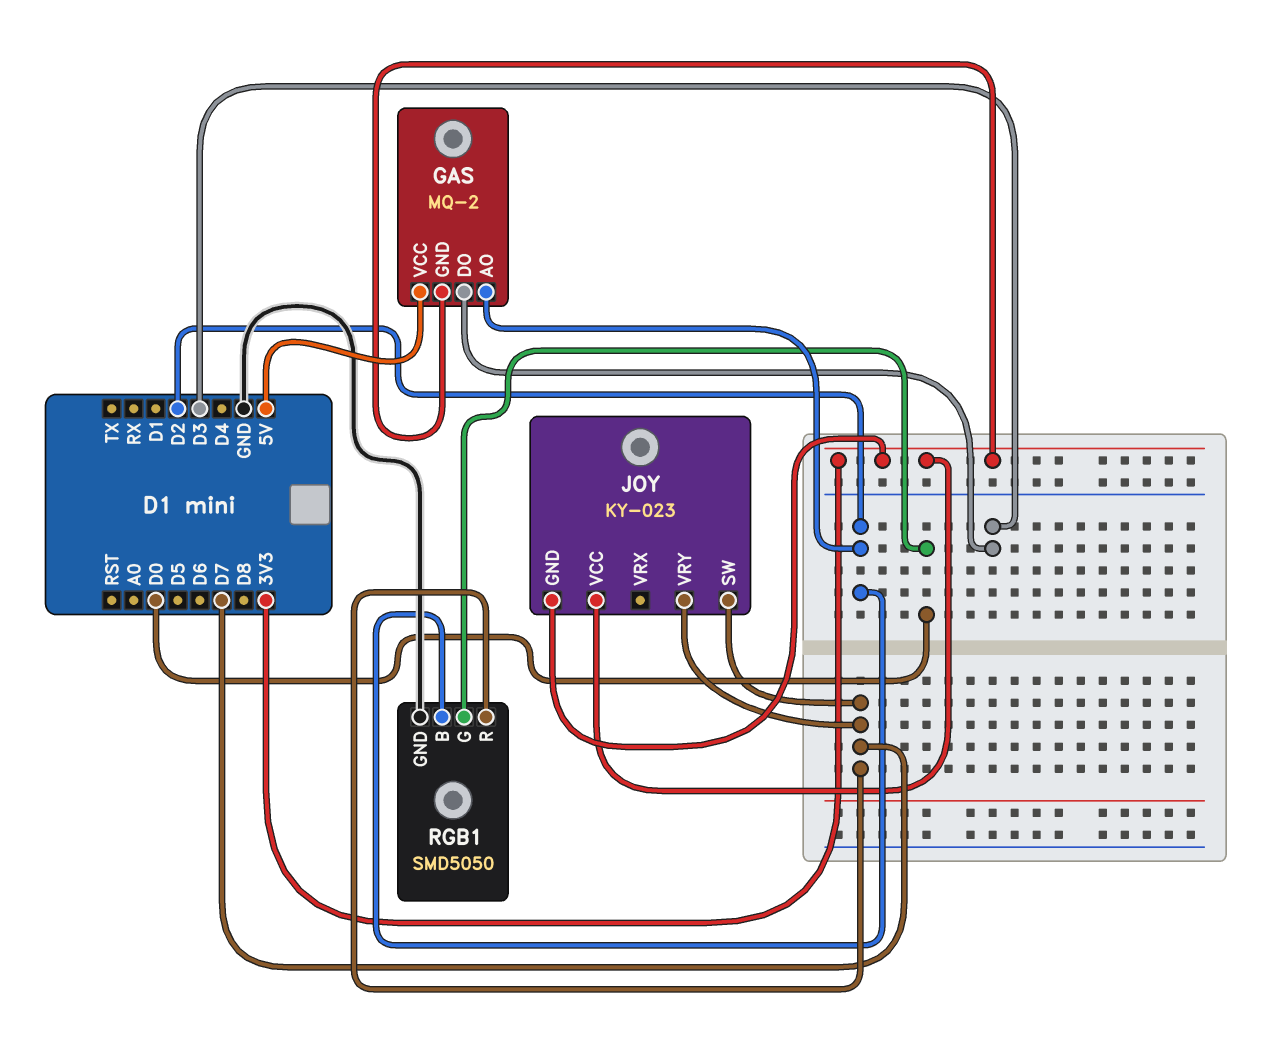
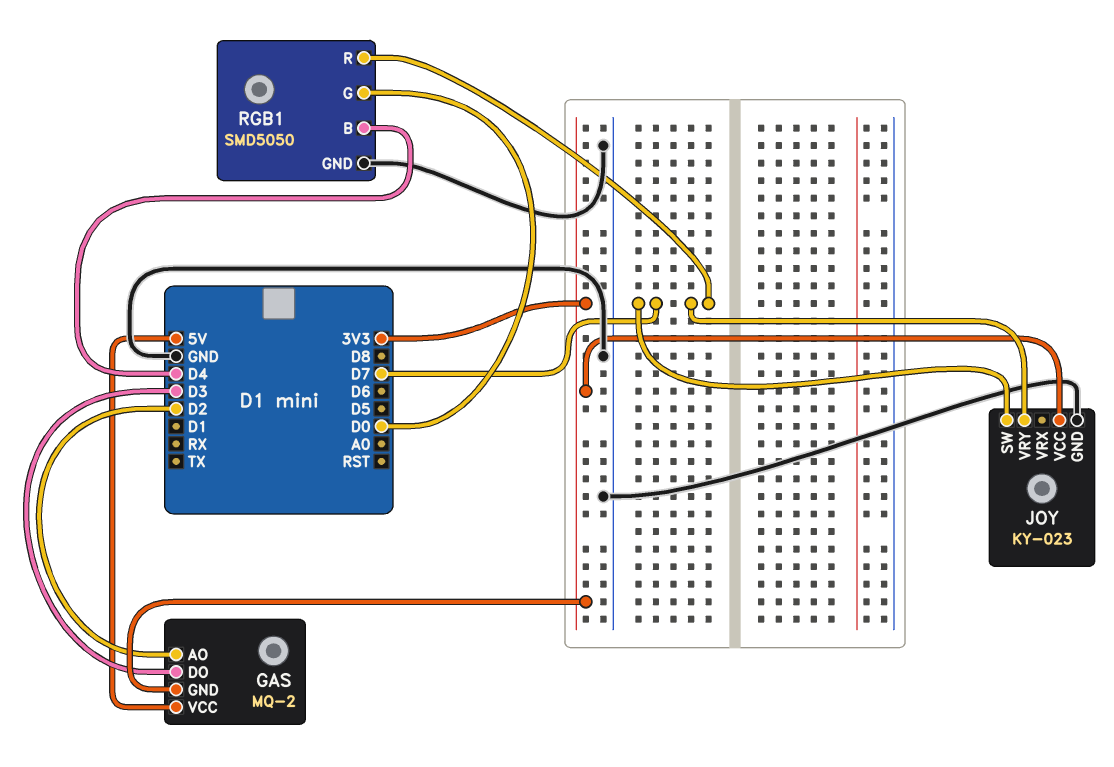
JOY pin GND: 3V3 -> GND
RGB1 pin B: D2 -> D4

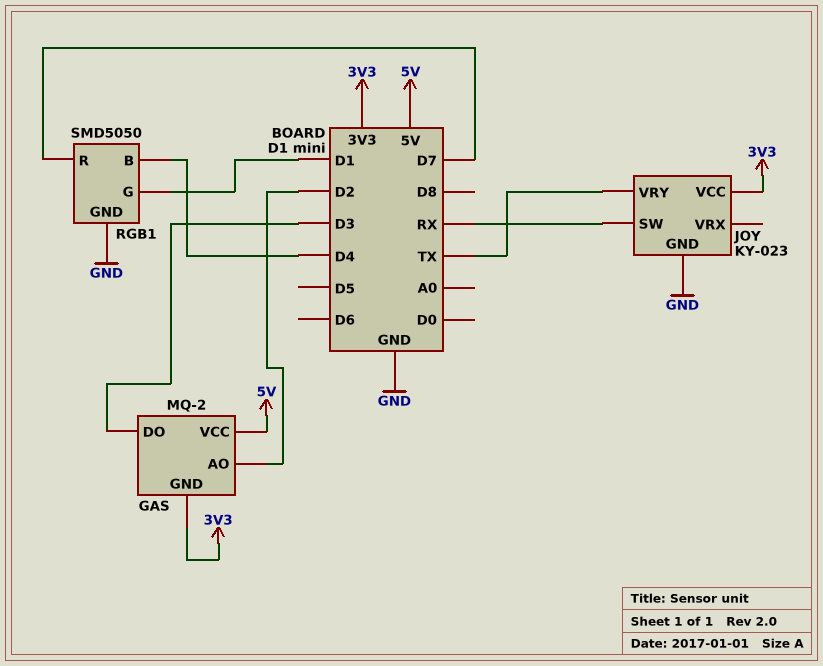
JOY pin SW: D7 -> RX
JOY pin VRY: D7 -> TX
RGB1 pin G: D0 -> D1

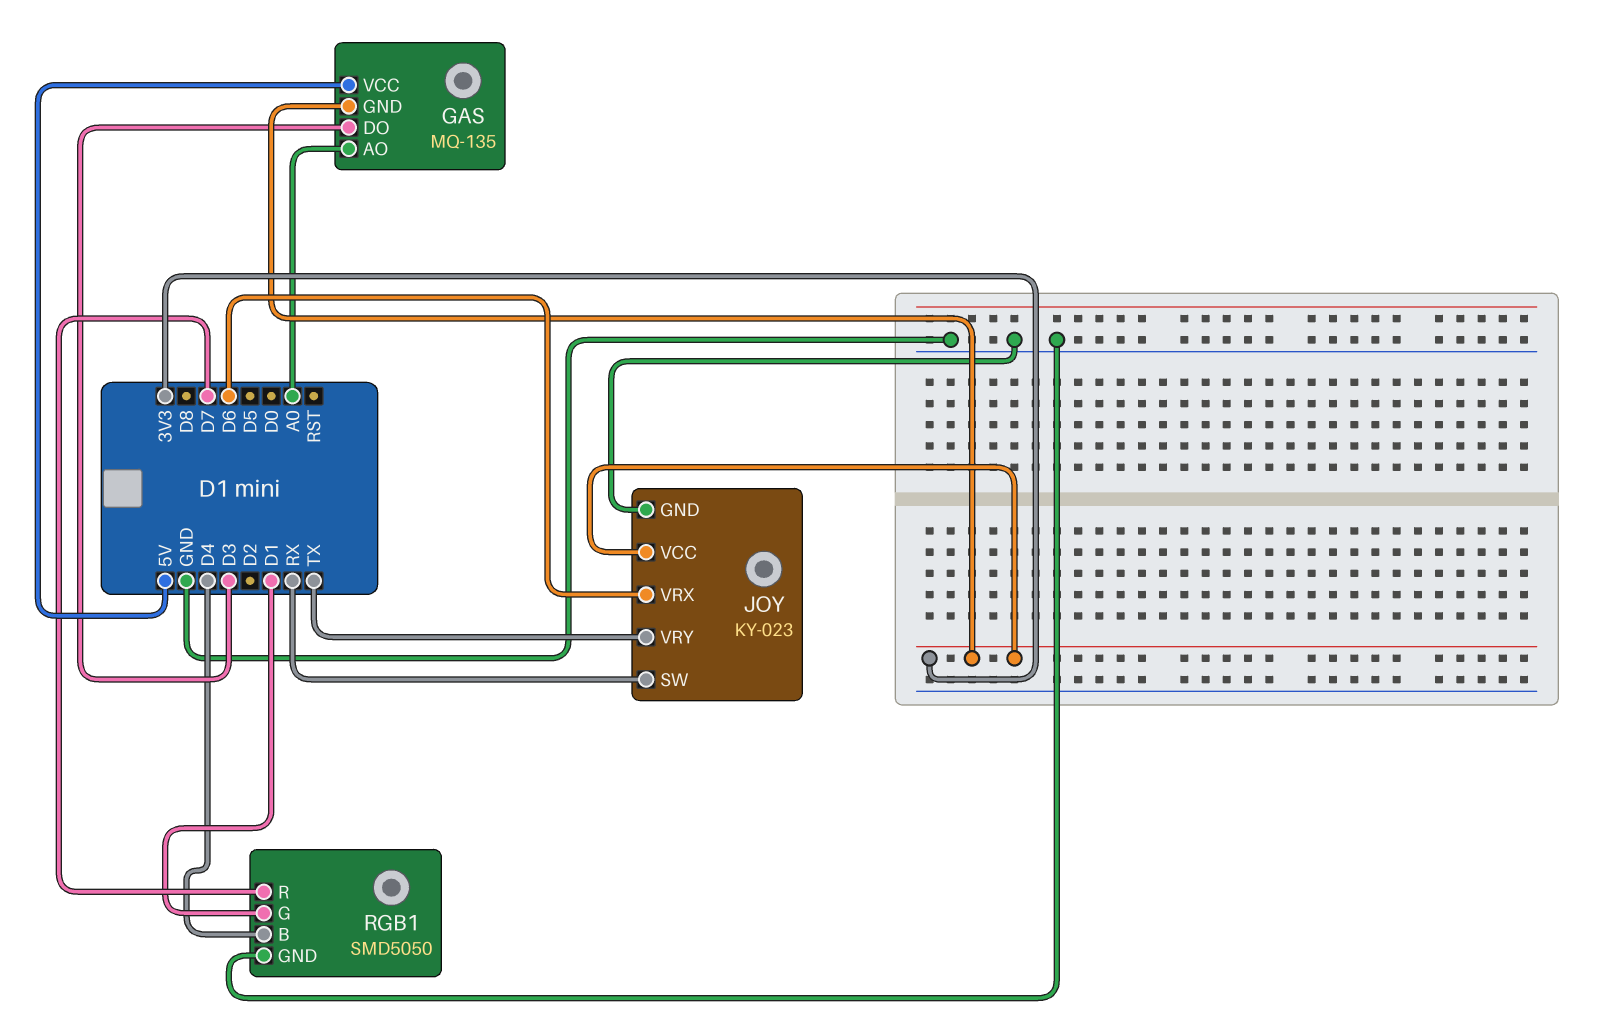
GAS: MQ-2 -> MQ-135
GAS pin AO: D2 -> A0
JOY pin VRX: none -> D6

